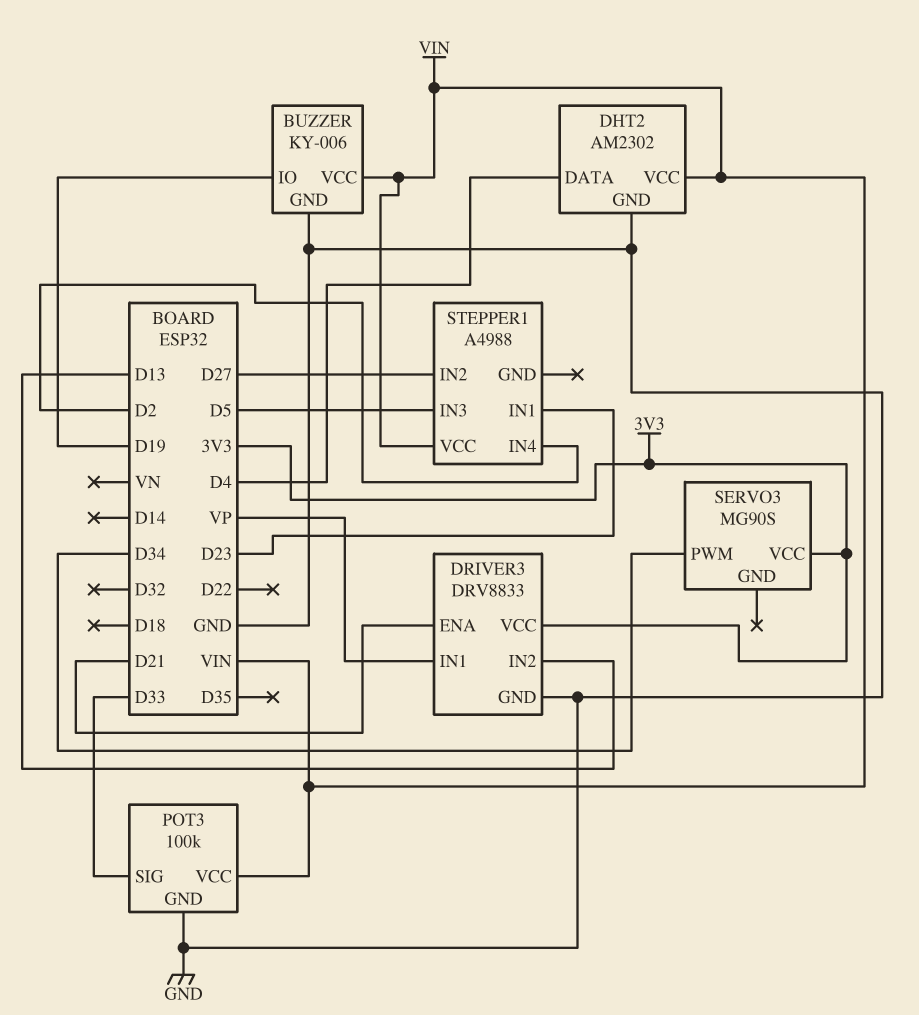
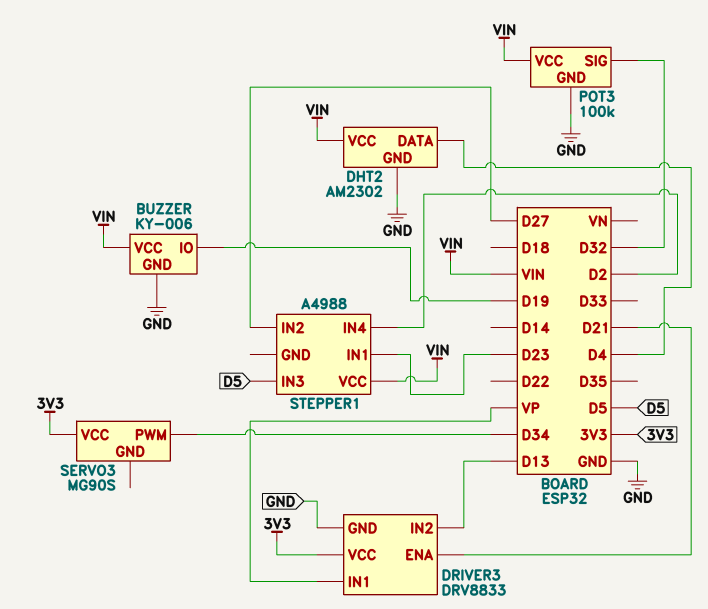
POT3 pin SIG: D33 -> D32

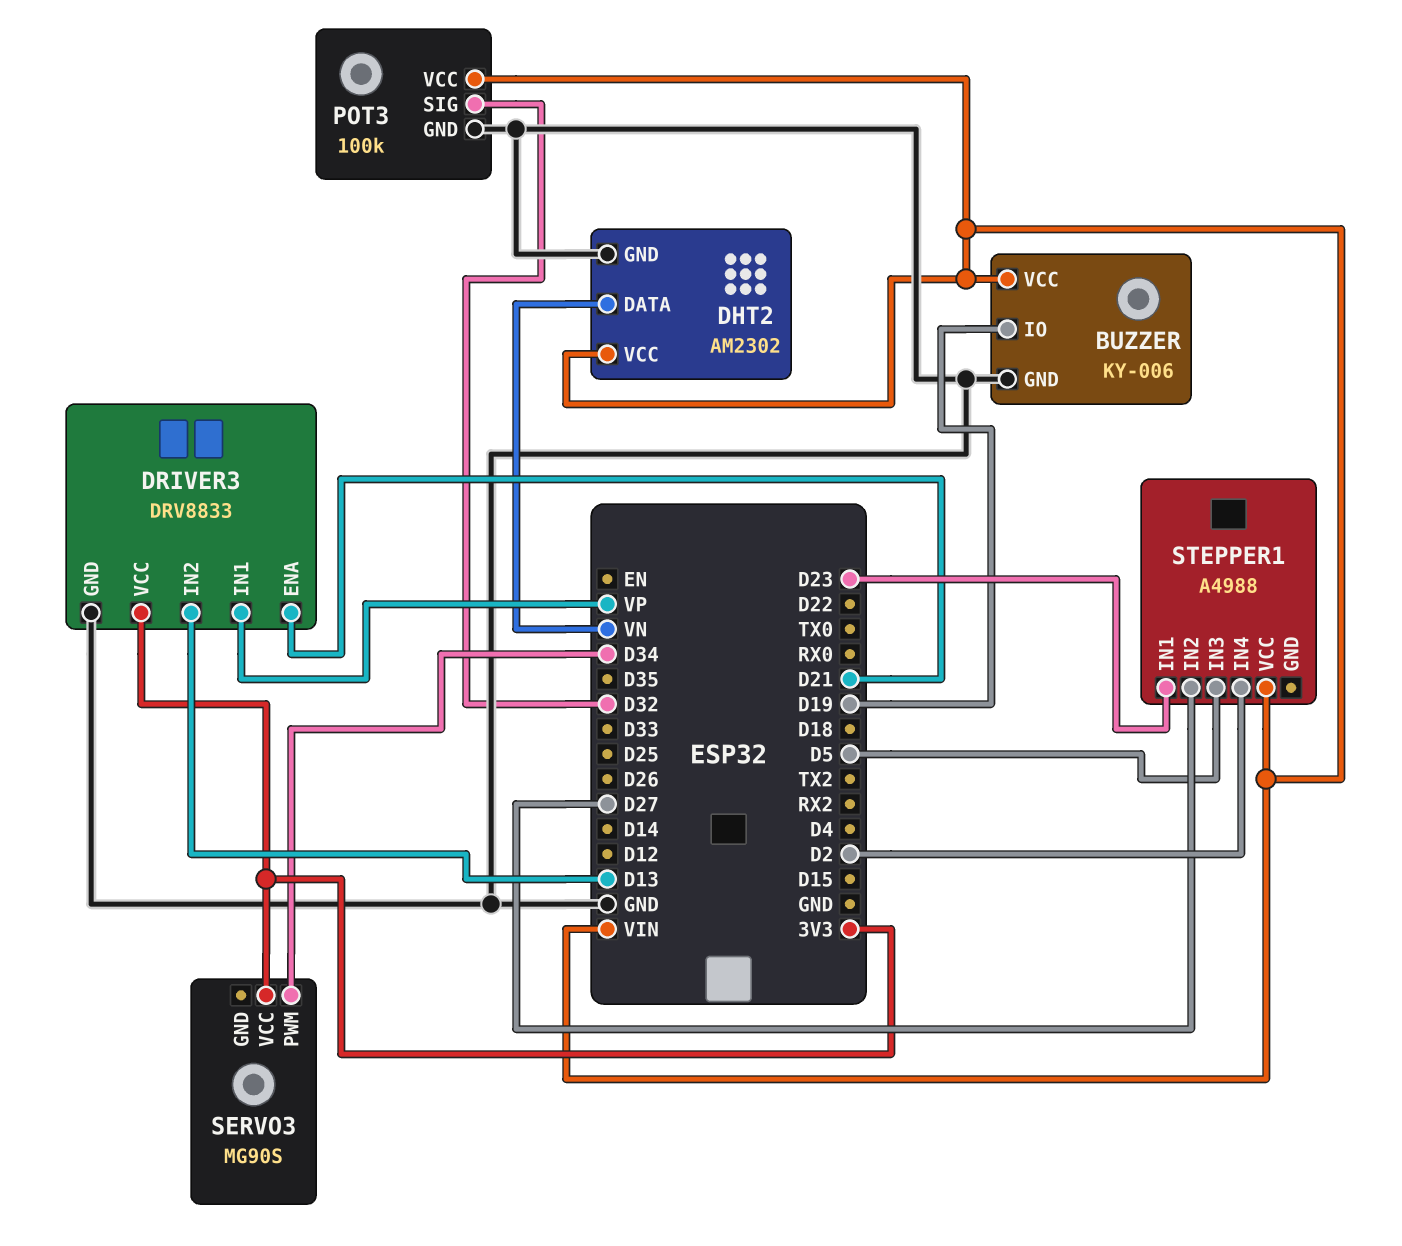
DHT2 pin DATA: D4 -> VN

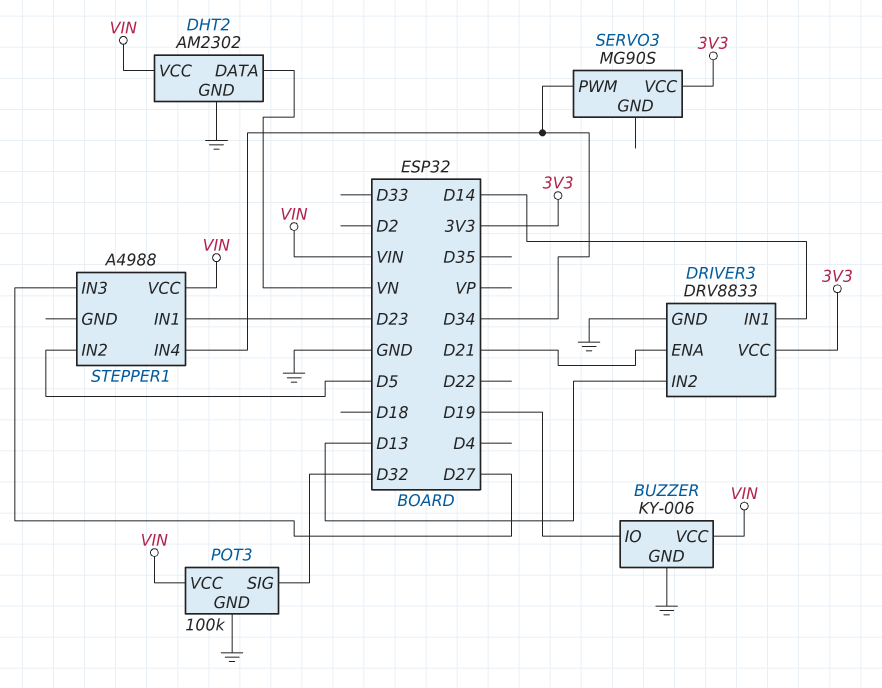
DRIVER3 pin IN1: VP -> D14
STEPPER1 pin IN2: D27 -> D5
STEPPER1 pin IN3: D5 -> D27
STEPPER1 pin IN4: D2 -> D34

